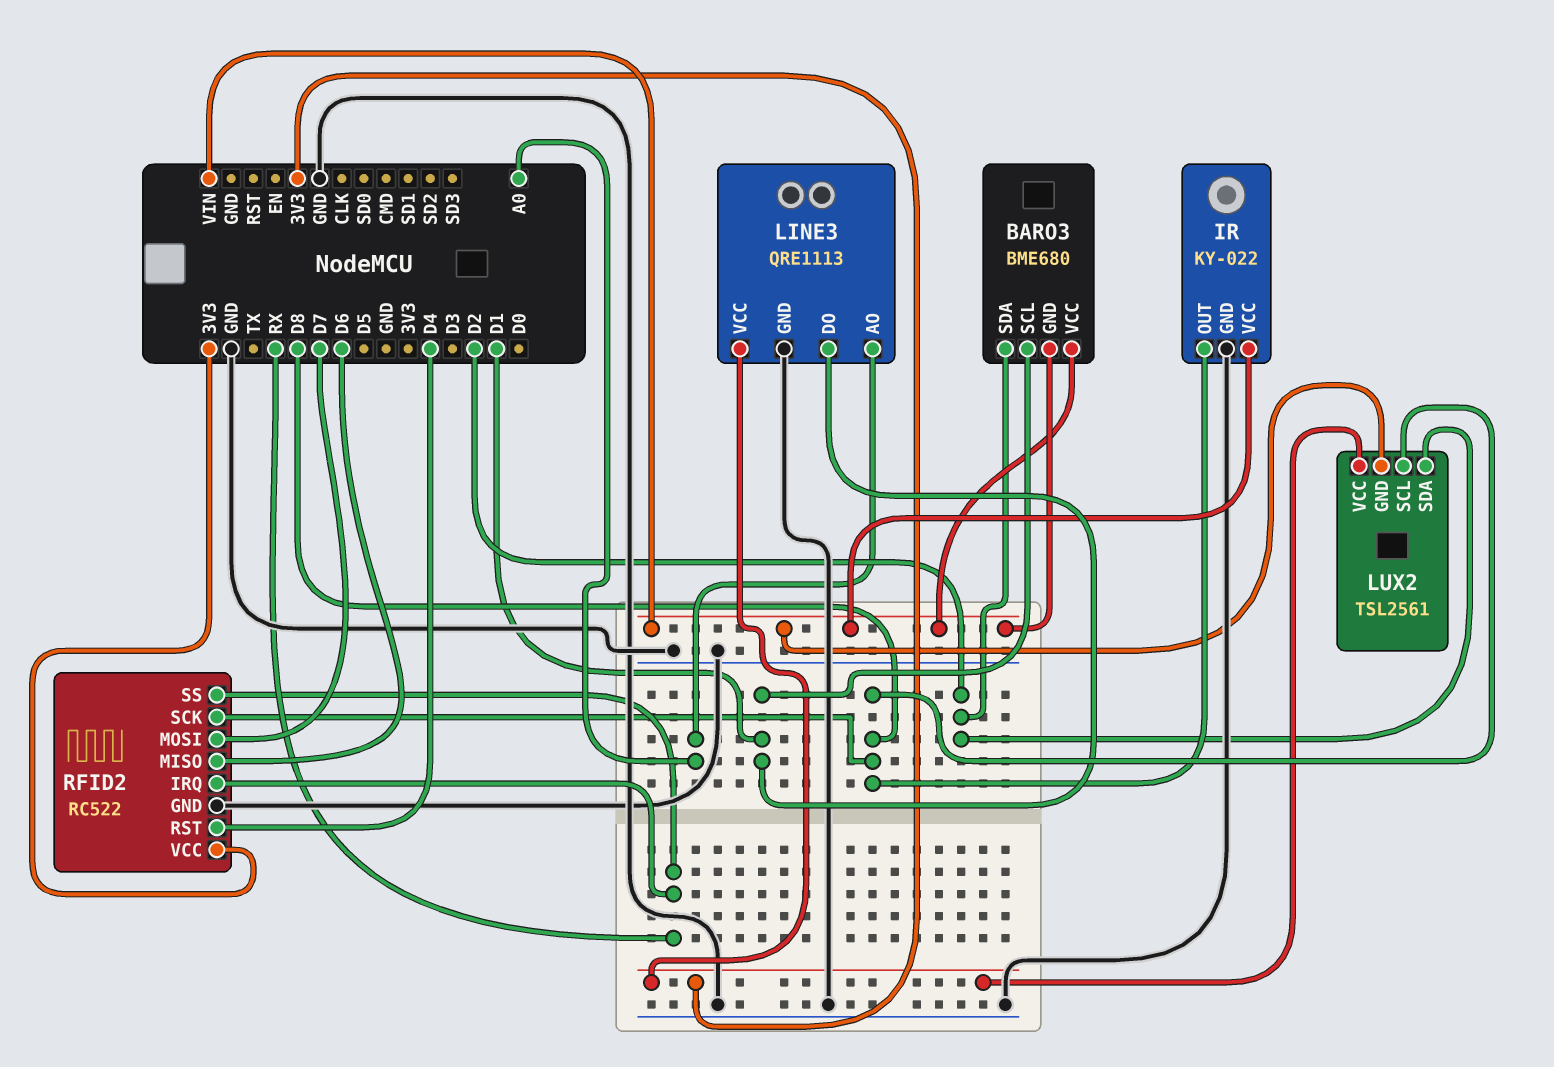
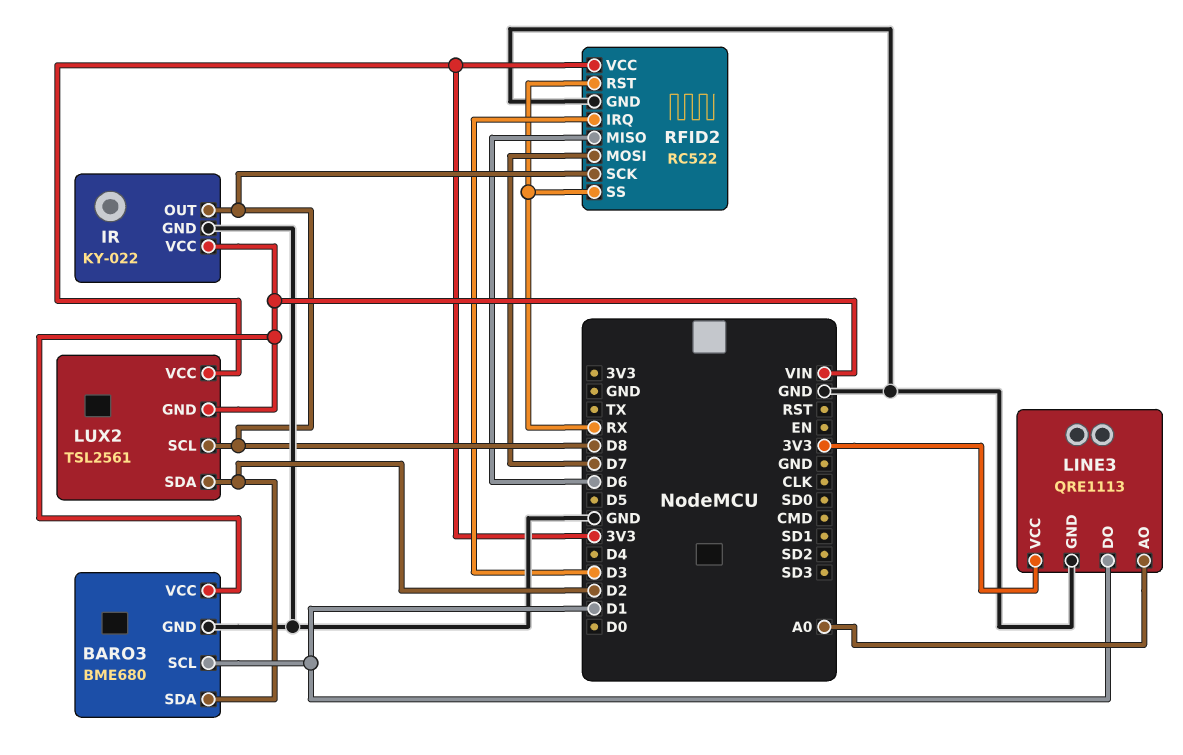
BARO3 pin GND: VIN -> GND
RFID2 pin IRQ: RX -> D3
RFID2 pin RST: D4 -> RX

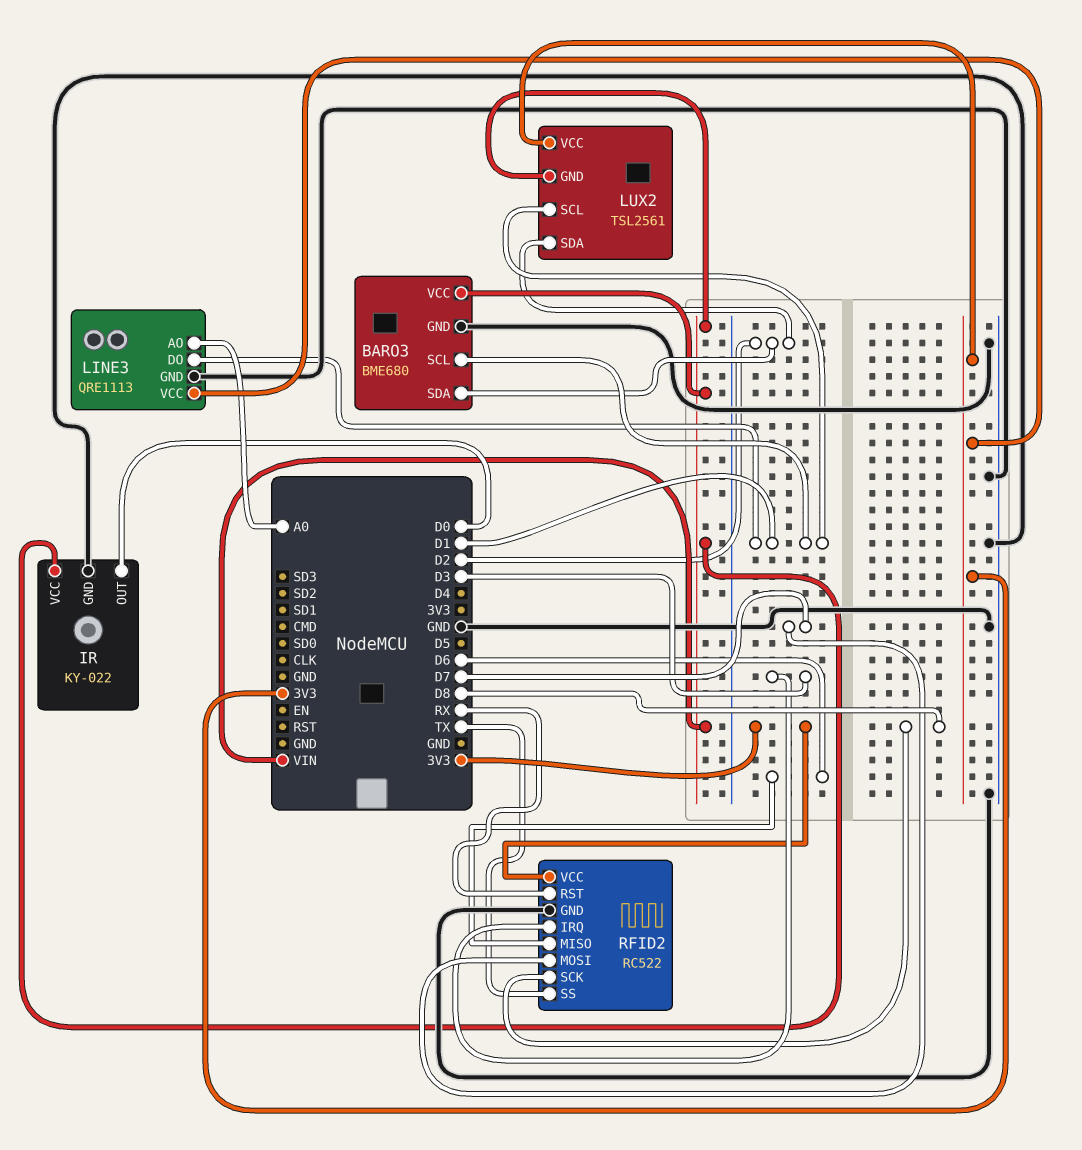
IR pin OUT: D8 -> D0
LUX2 pin SCL: D8 -> D1
RFID2 pin SS: RX -> TX

